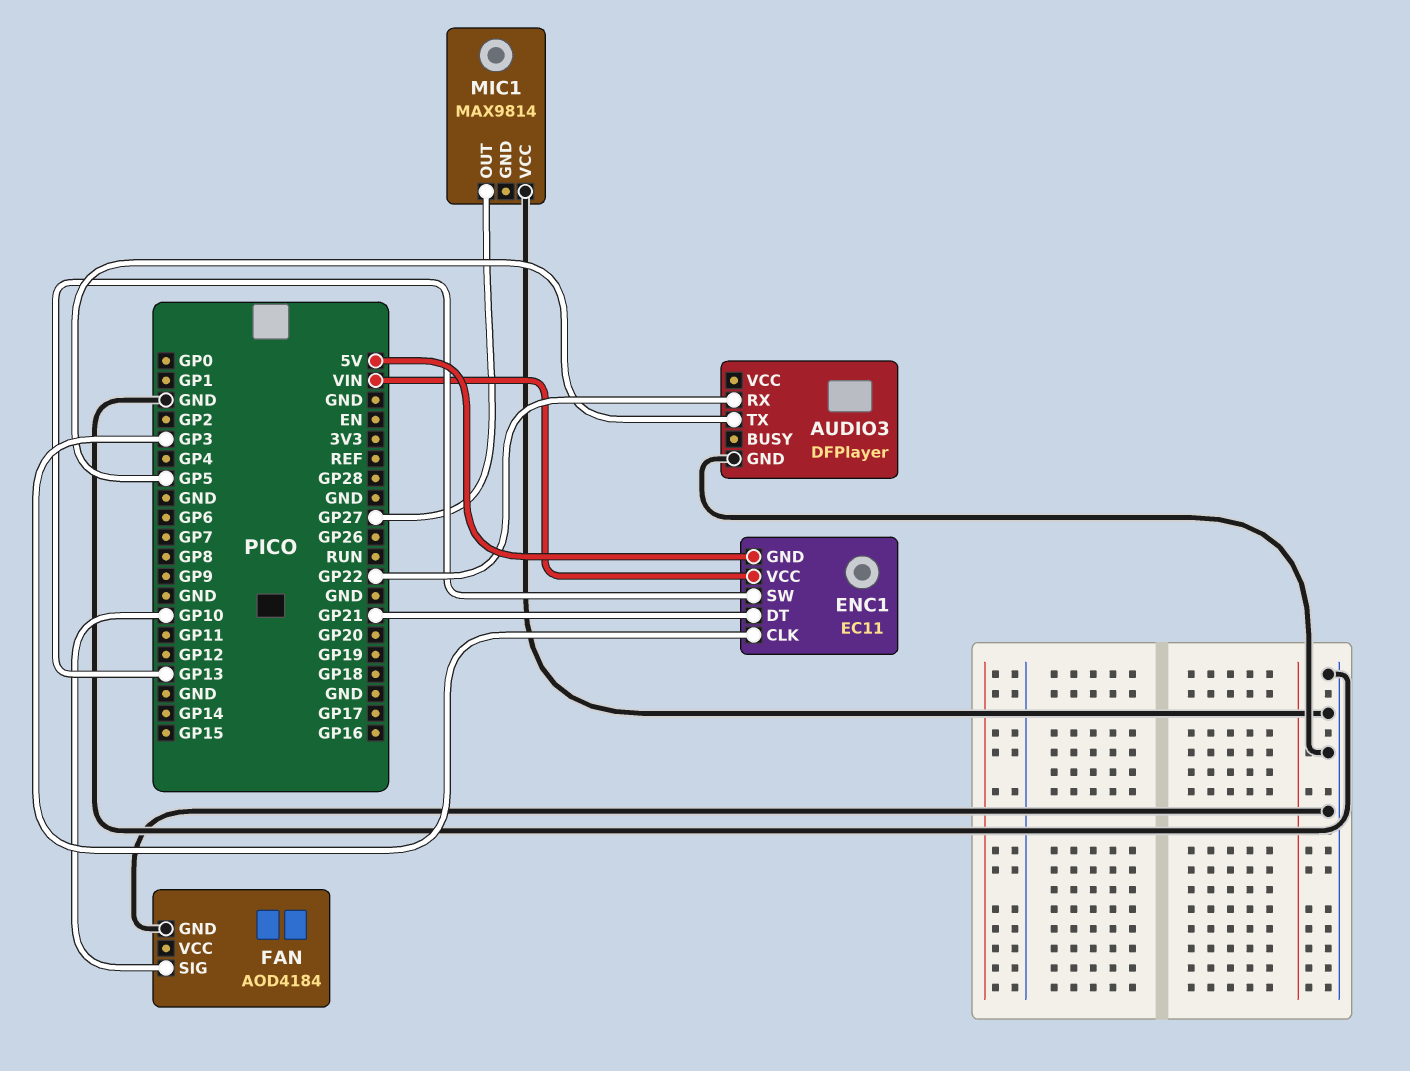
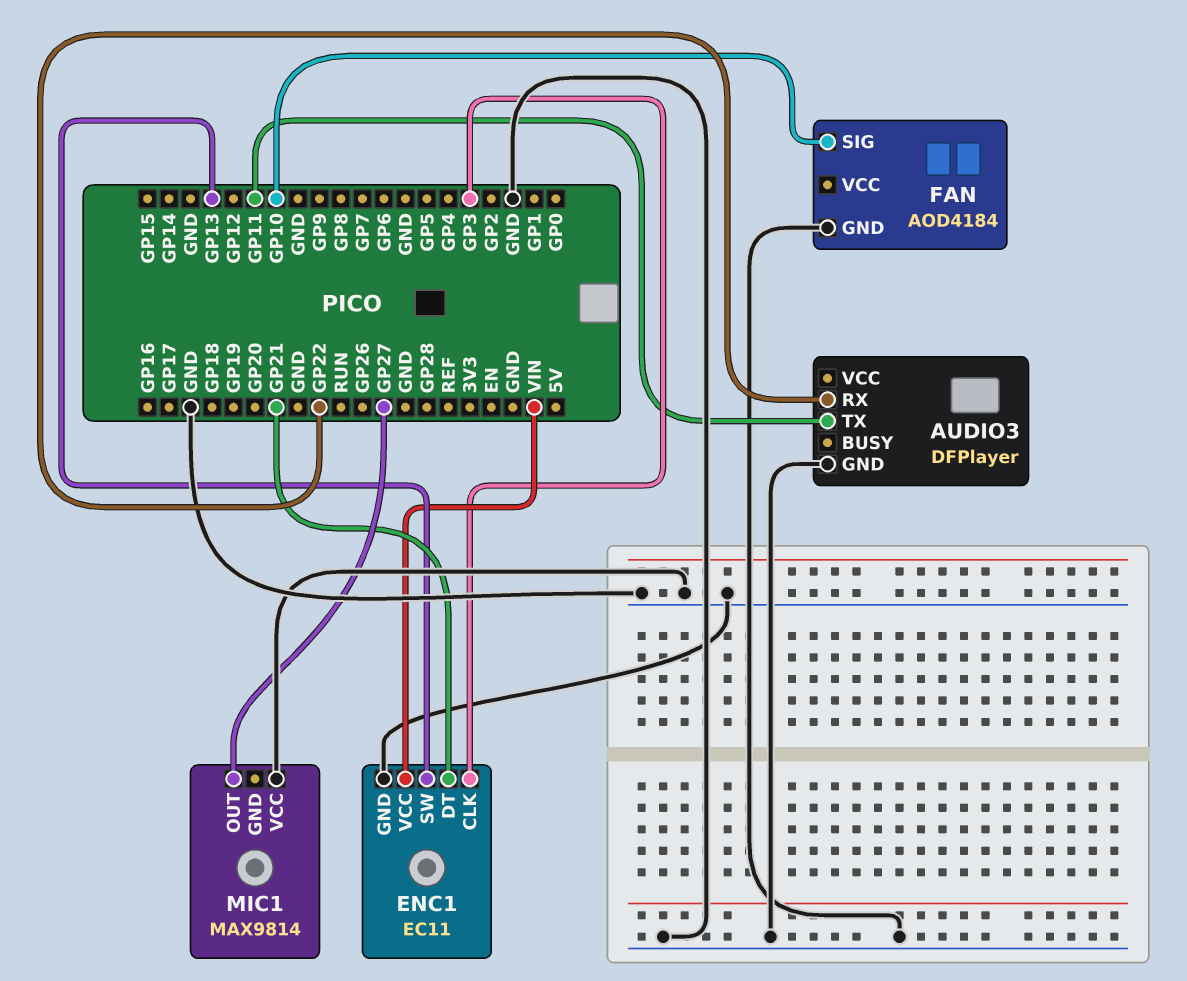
AUDIO3 pin TX: GP5 -> GP11
ENC1 pin GND: 5V -> GND

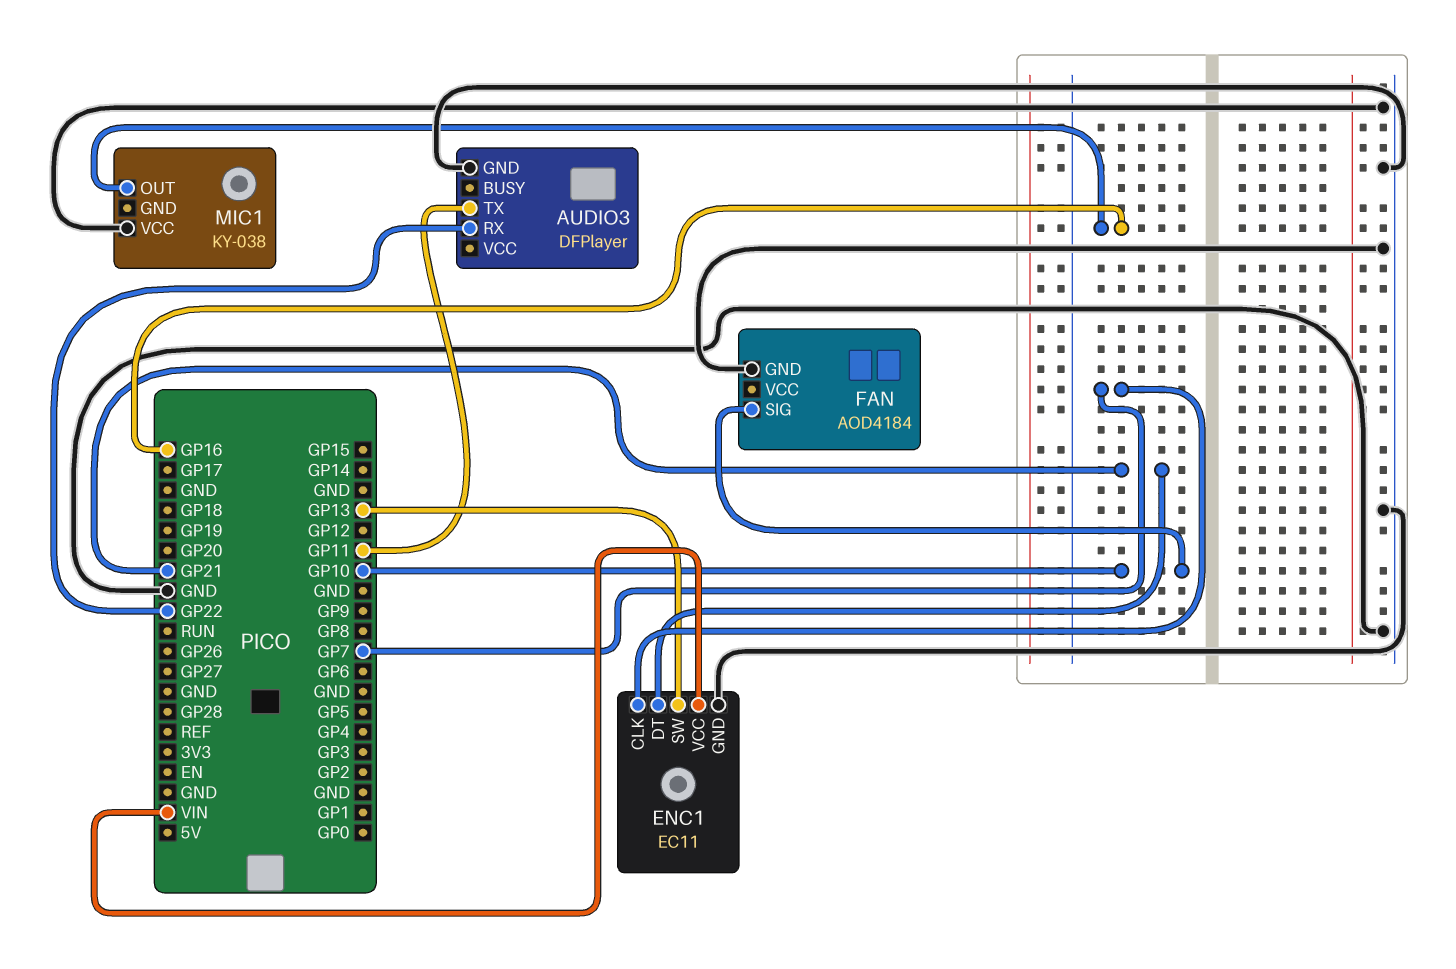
ENC1 pin CLK: GP3 -> GP7
MIC1: MAX9814 -> KY-038
MIC1 pin OUT: GP27 -> GP16

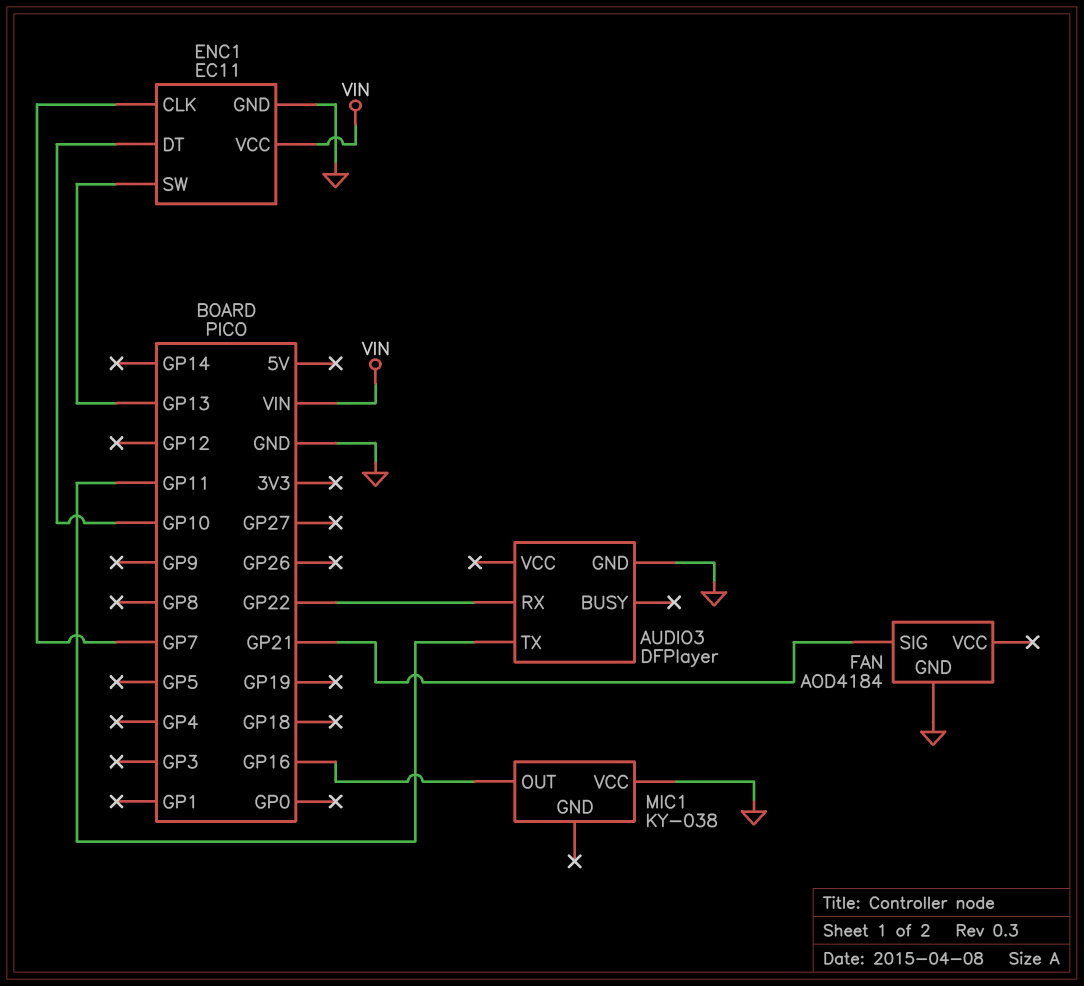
ENC1 pin DT: GP21 -> GP10
FAN pin SIG: GP10 -> GP21

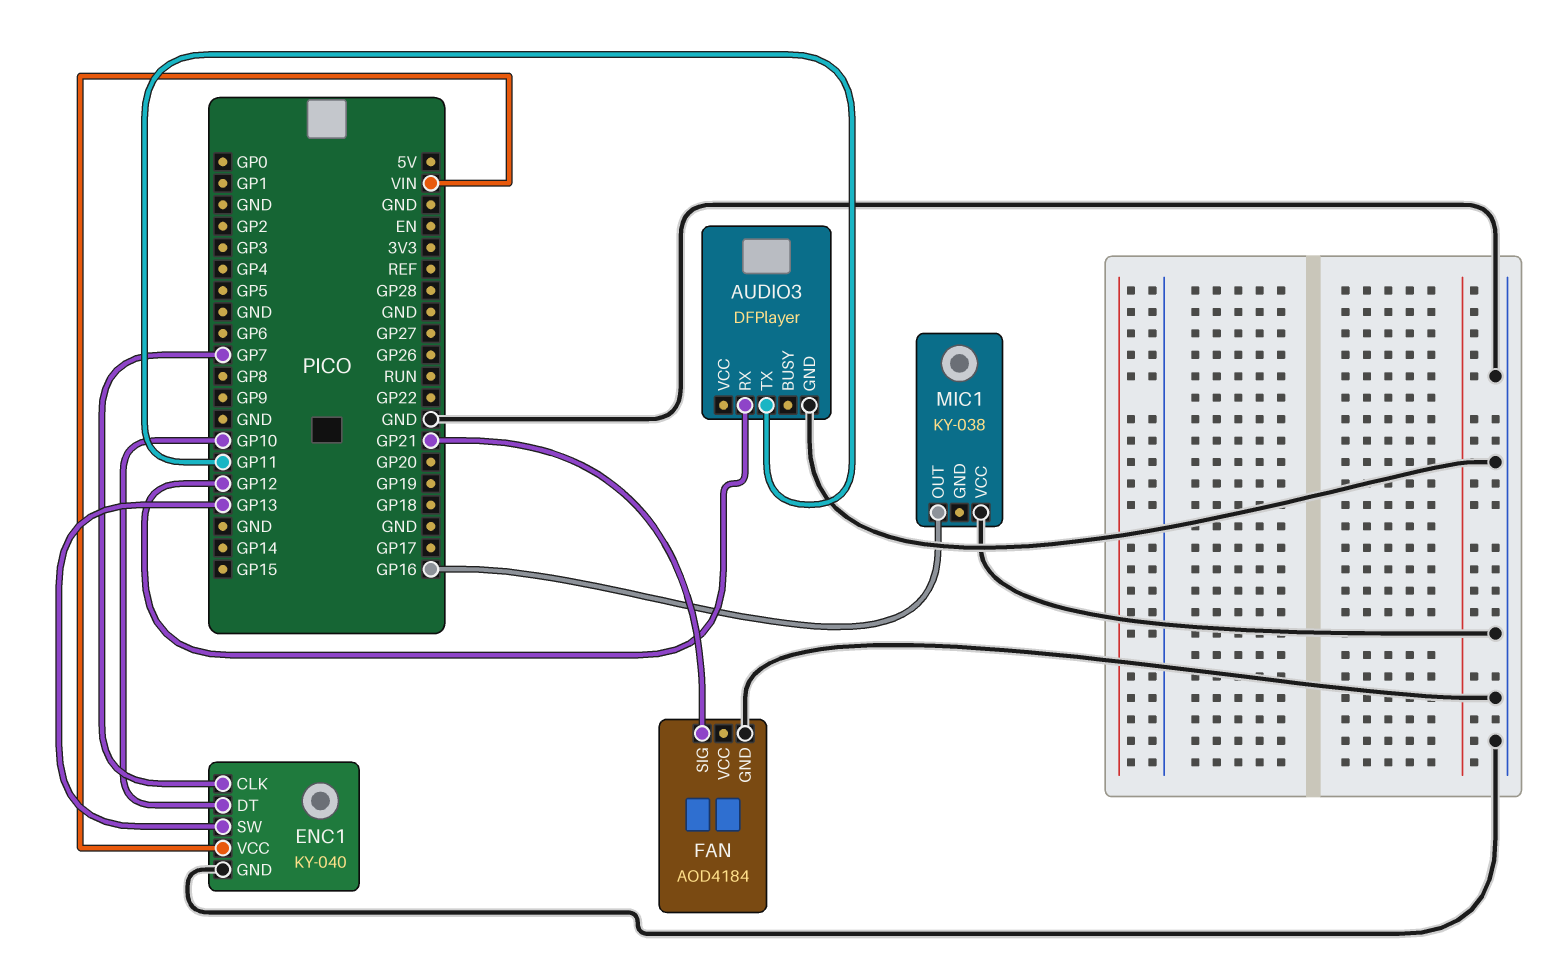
AUDIO3 pin RX: GP22 -> GP12
ENC1: EC11 -> KY-040

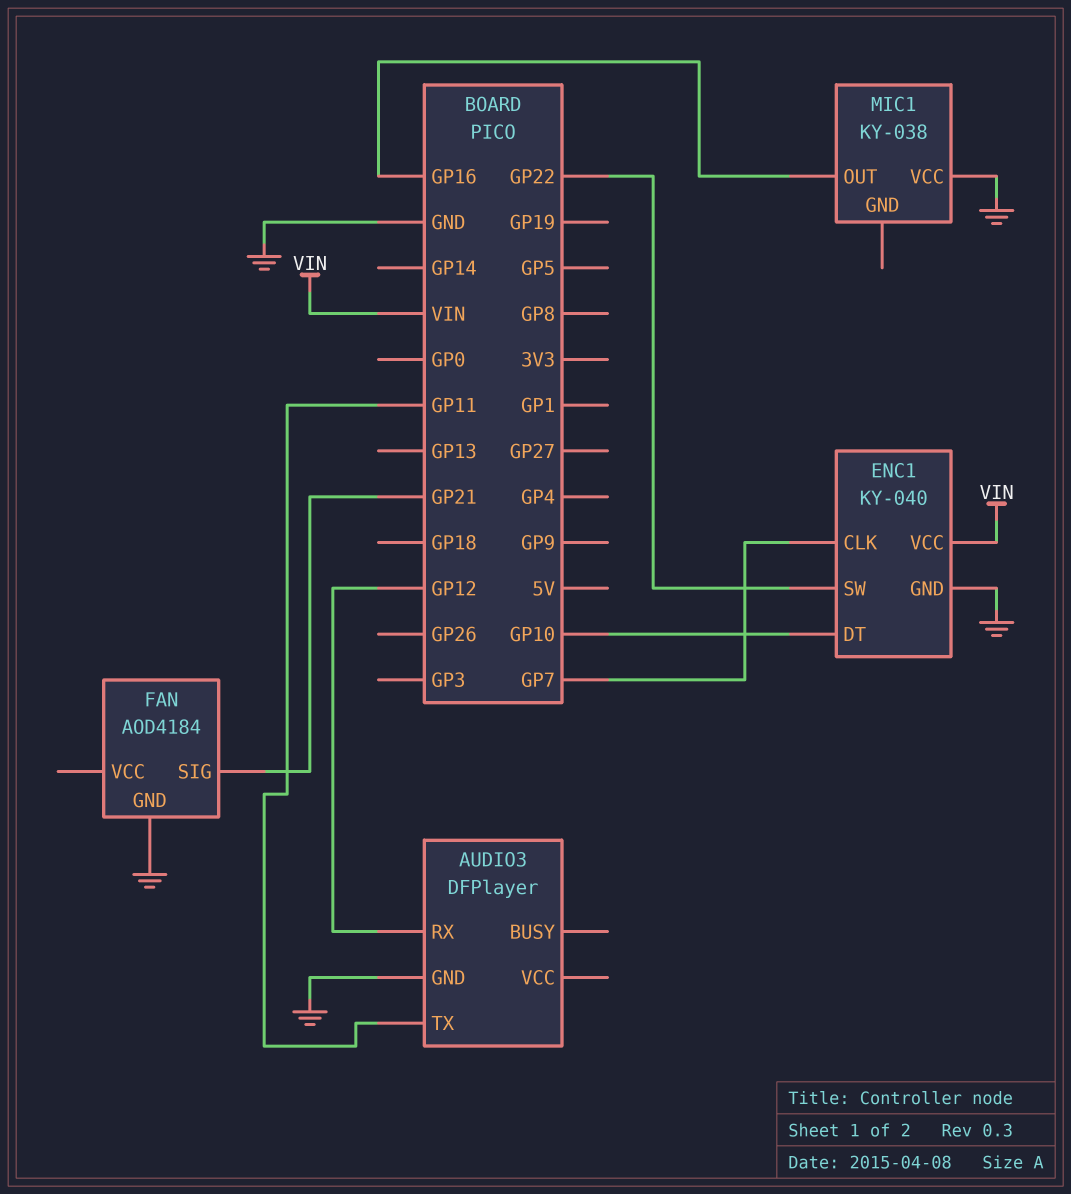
ENC1 pin SW: GP13 -> GP22

